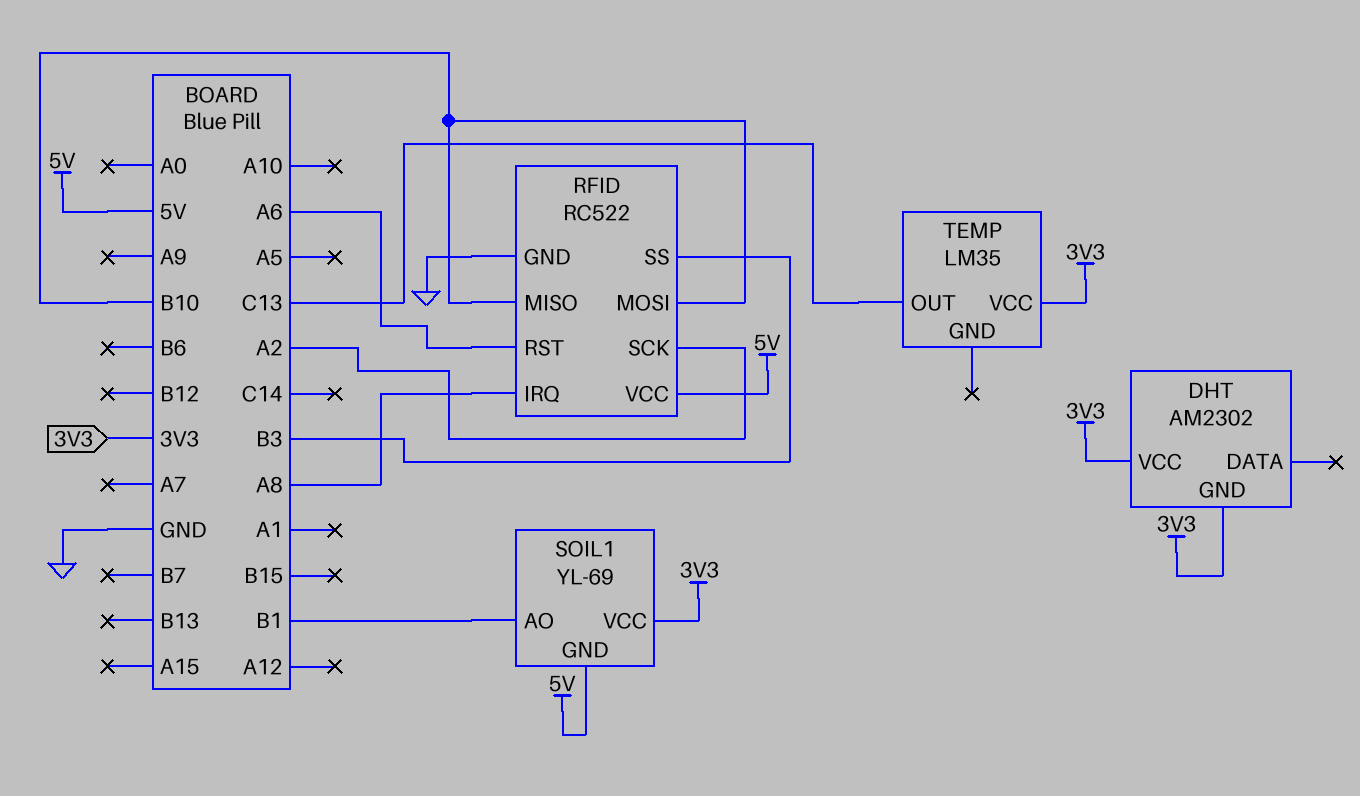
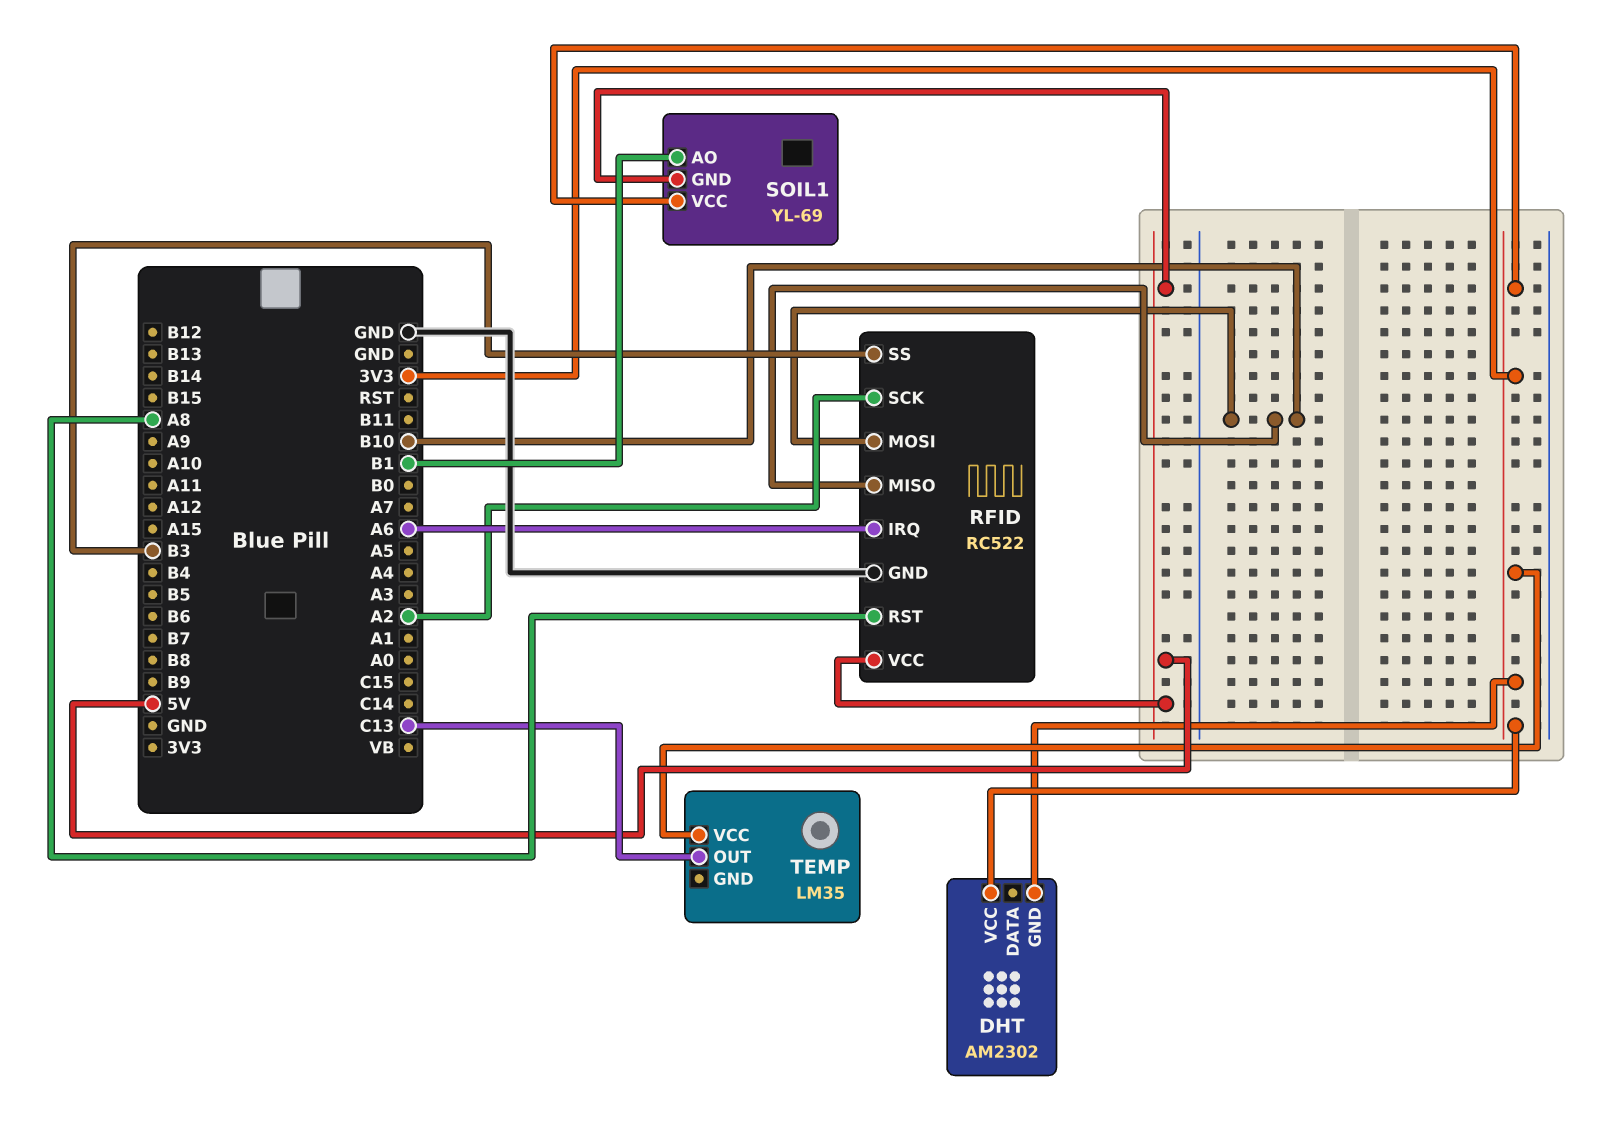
RFID pin IRQ: A8 -> A6
RFID pin RST: A6 -> A8

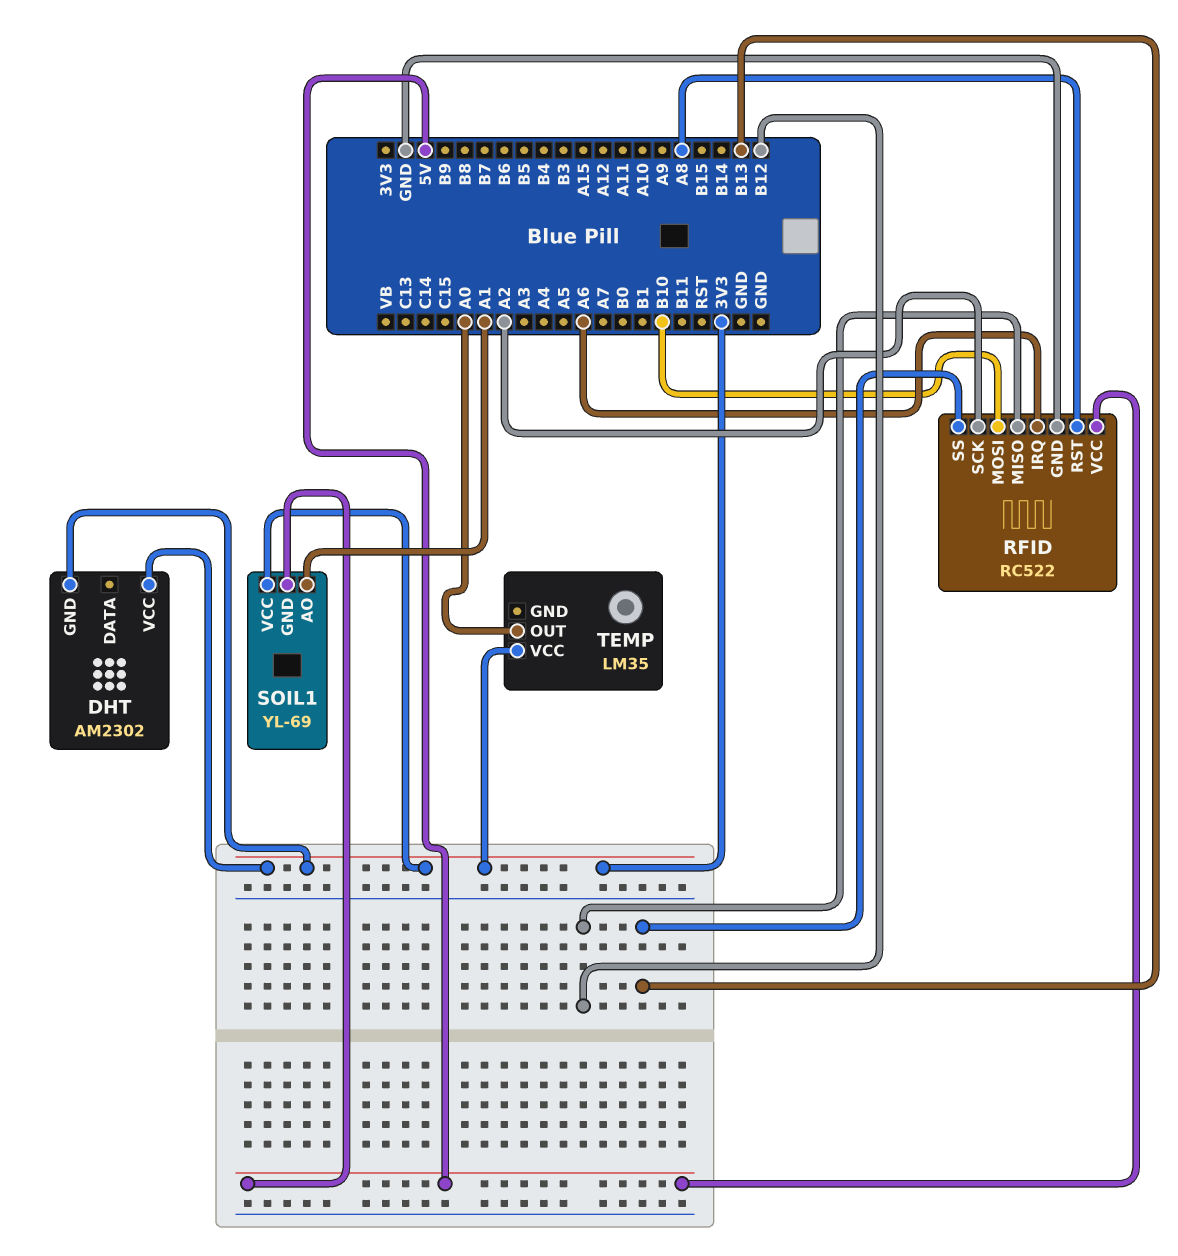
RFID pin MISO: B10 -> B12
RFID pin SS: B3 -> B13
SOIL1 pin AO: B1 -> A1
TEMP pin OUT: C13 -> A0

